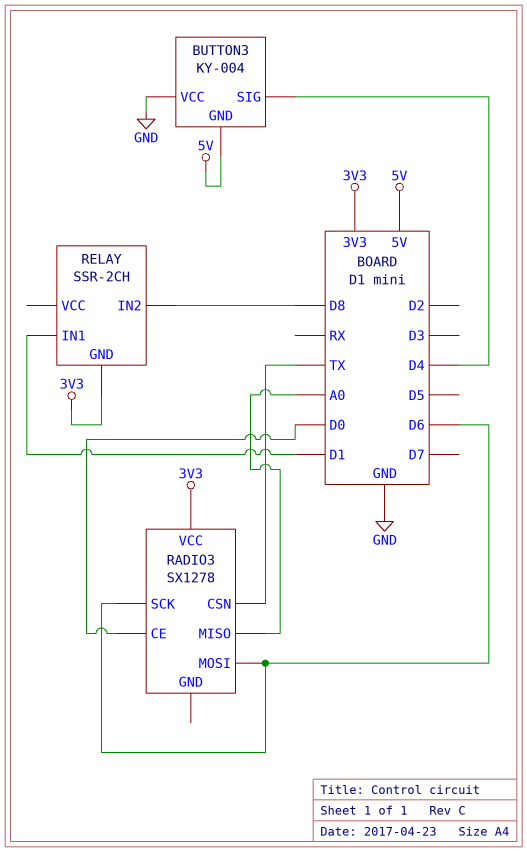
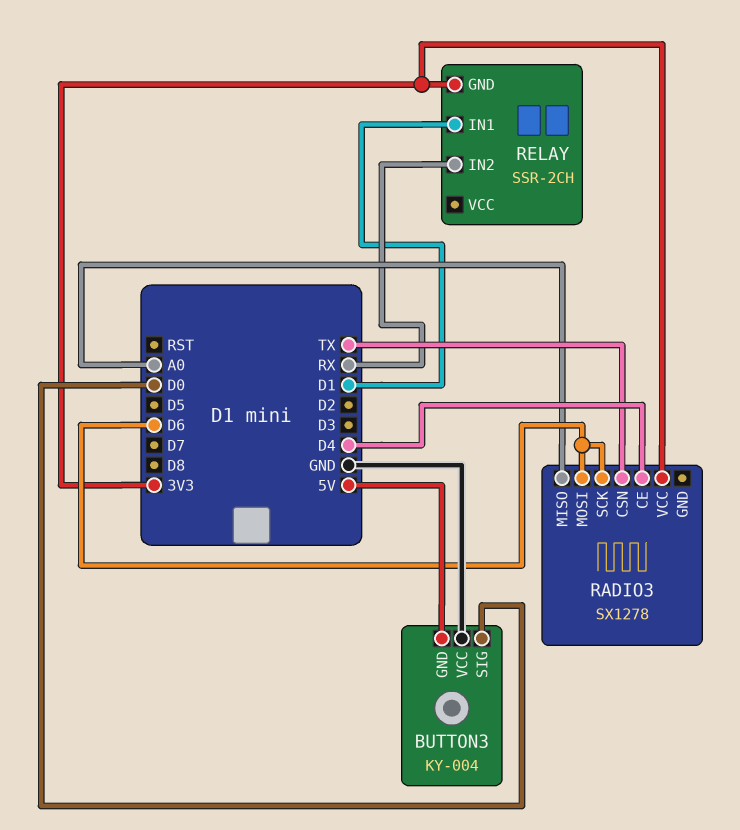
BUTTON3 pin SIG: D4 -> D0
RADIO3 pin CE: D0 -> D4
RELAY pin IN2: D8 -> RX

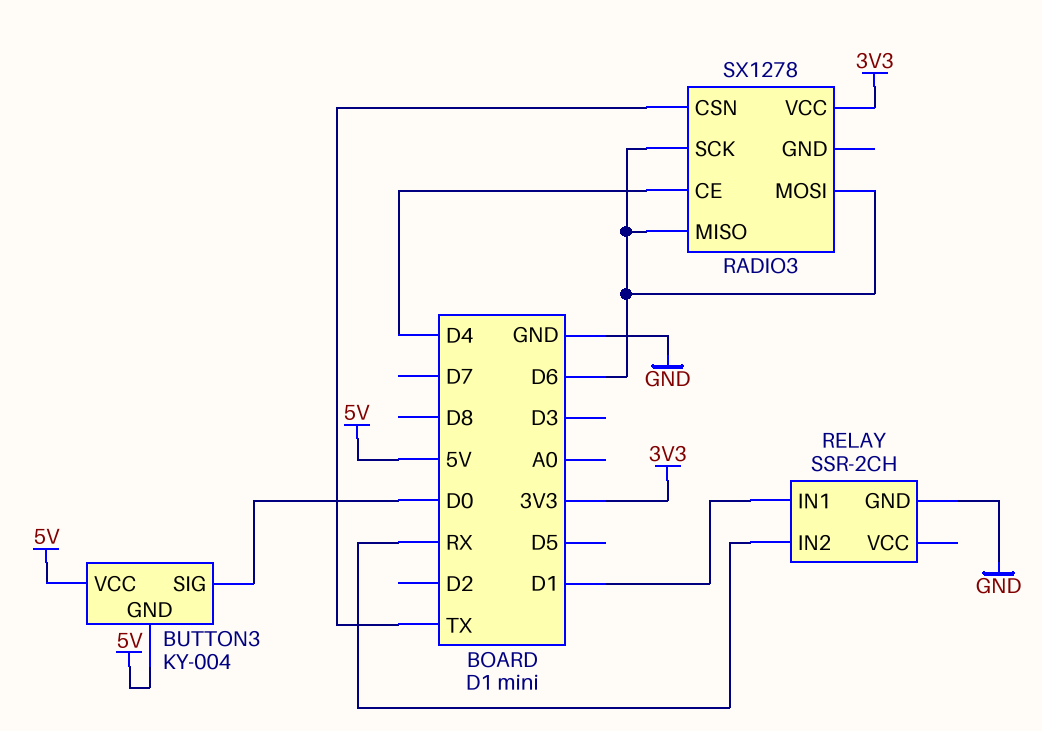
BUTTON3 pin VCC: GND -> 5V
RADIO3 pin MISO: A0 -> D6
RELAY pin GND: 3V3 -> GND

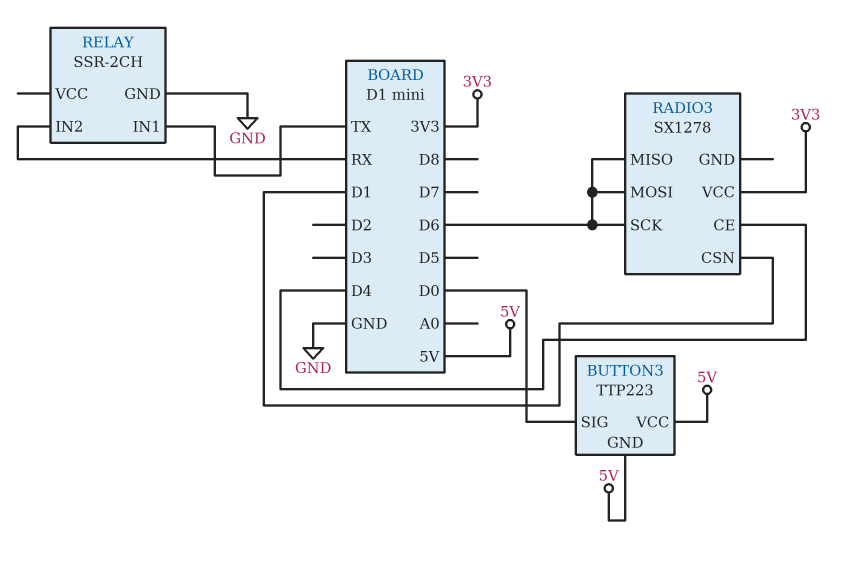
BUTTON3: KY-004 -> TTP223
RADIO3 pin CSN: TX -> D1
RELAY pin IN1: D1 -> TX

